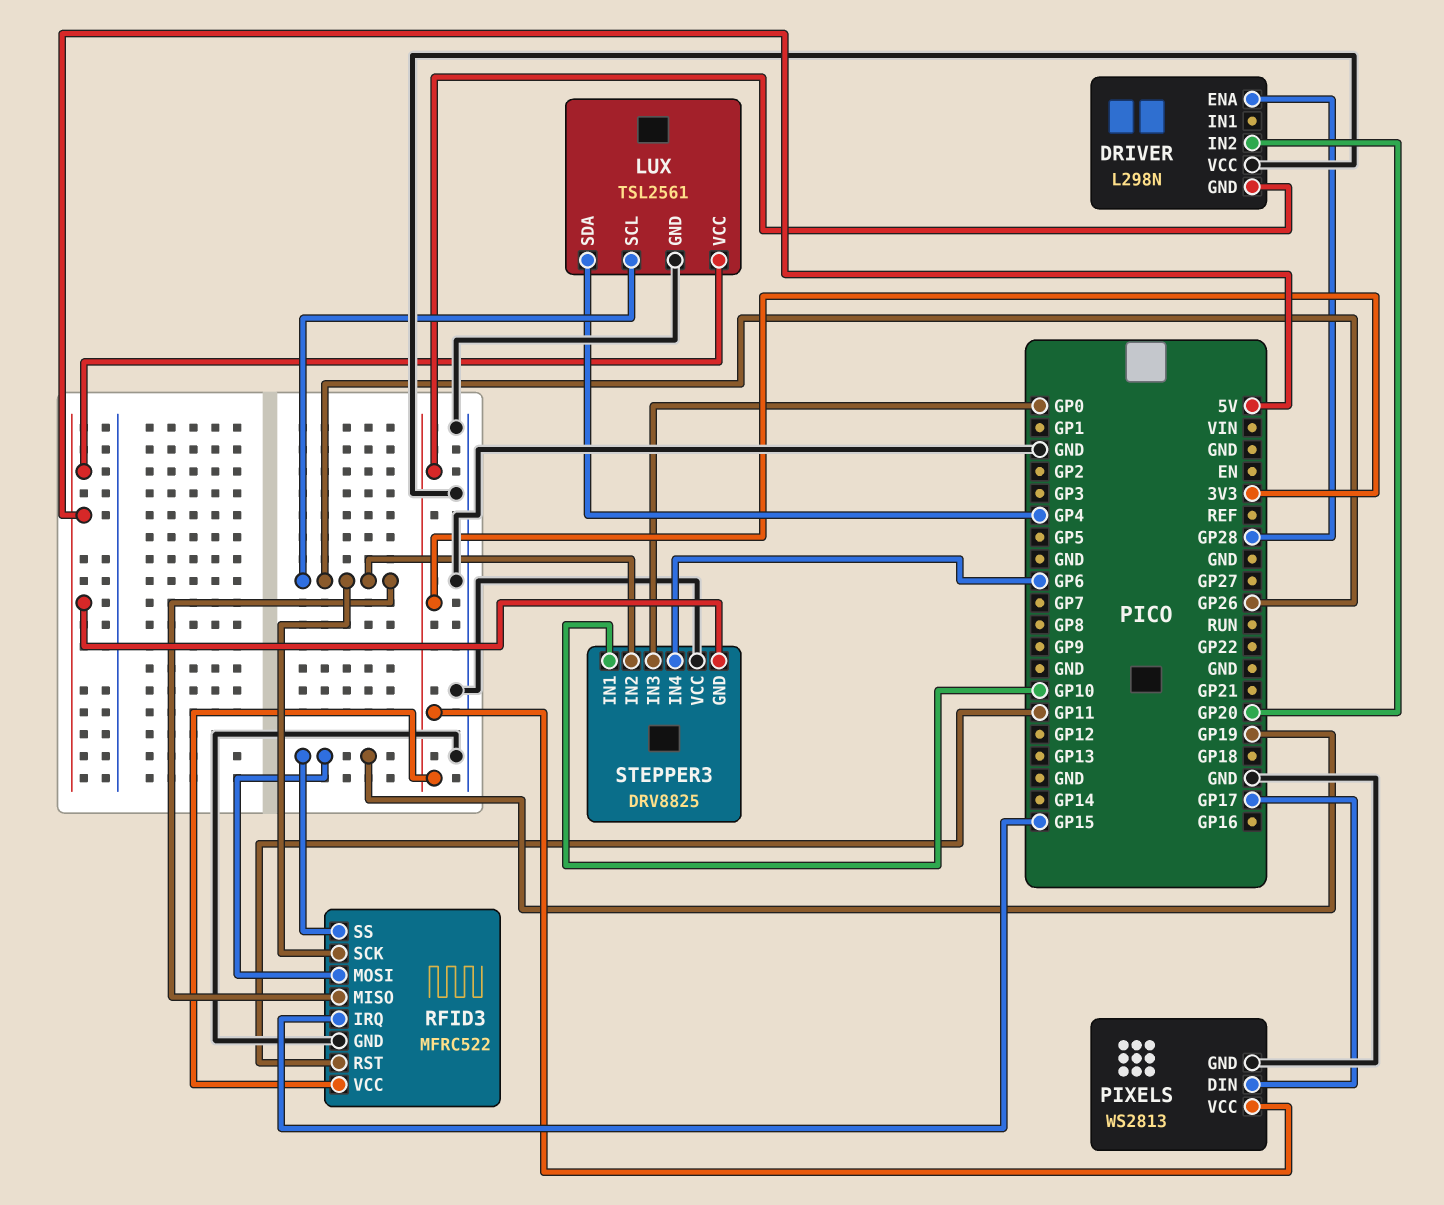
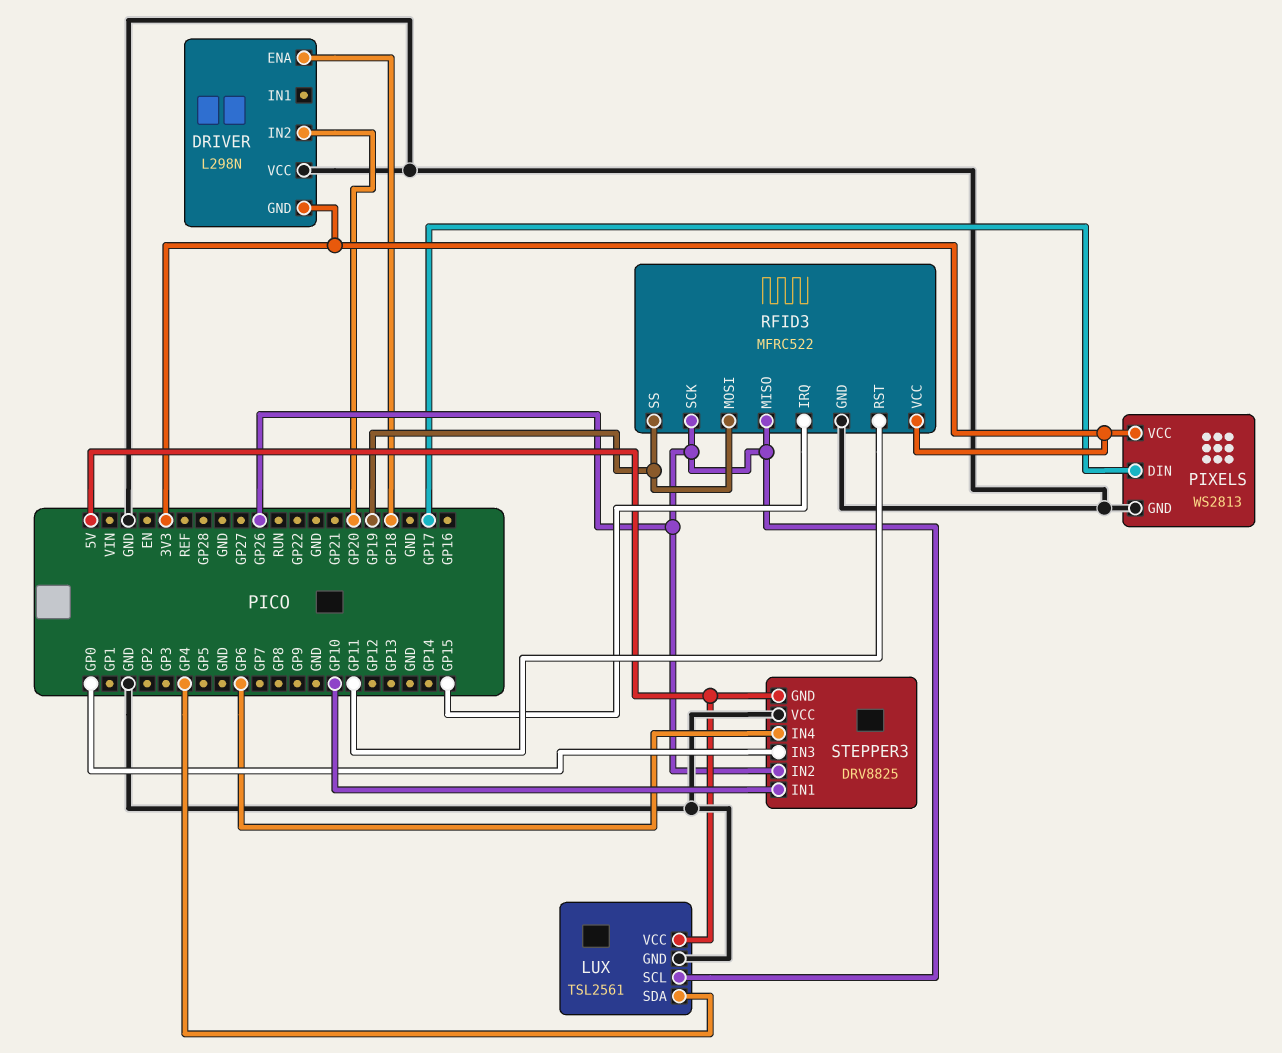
DRIVER pin ENA: GP28 -> GP18

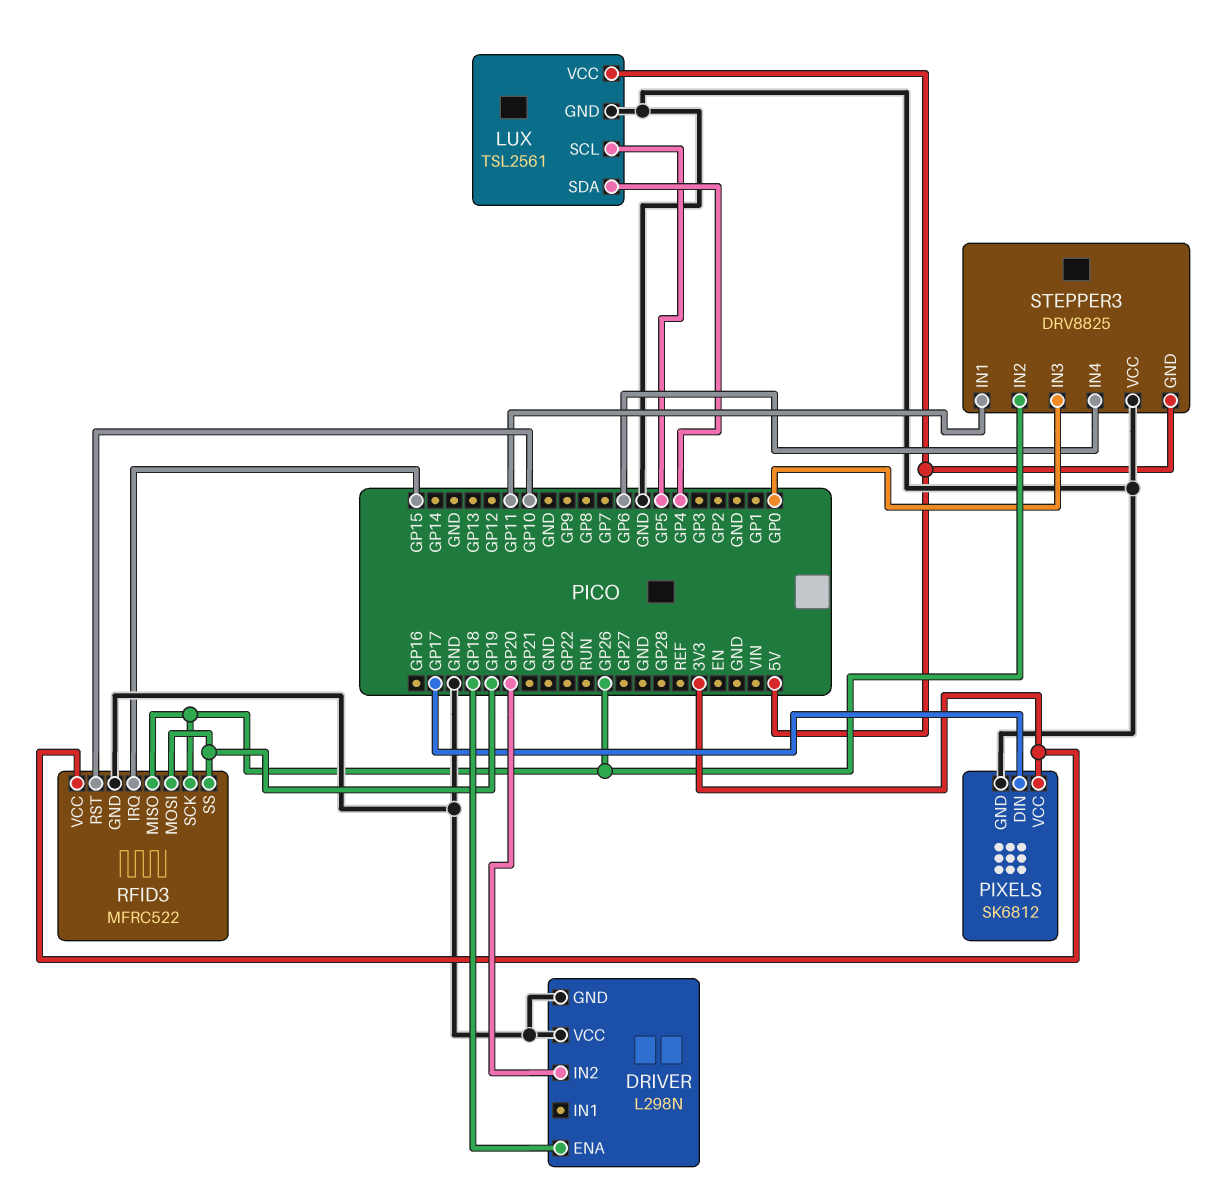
DRIVER pin GND: 3V3 -> GND
LUX pin SCL: GP26 -> GP5
PIXELS: WS2813 -> SK6812
RFID3 pin RST: GP11 -> GP10
STEPPER3 pin IN1: GP10 -> GP11

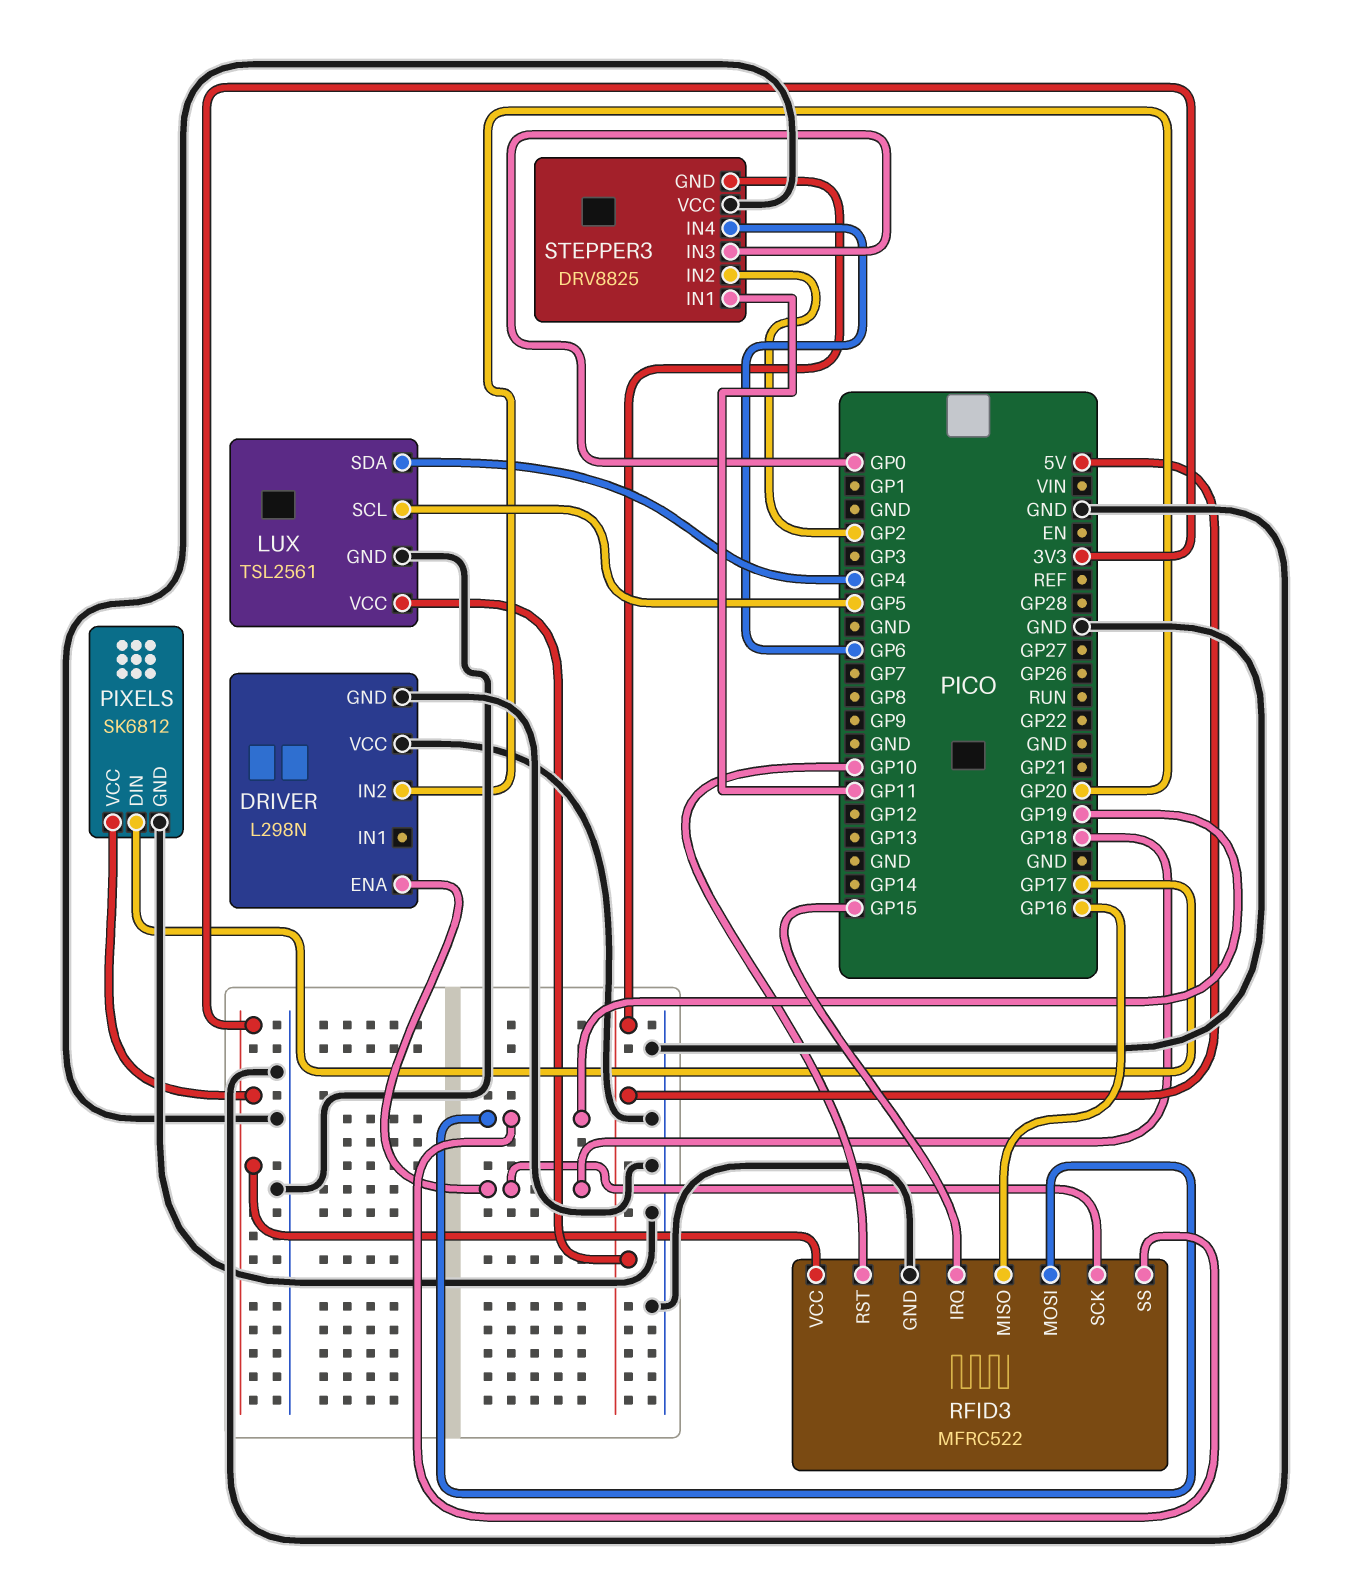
RFID3 pin MISO: GP26 -> GP16
RFID3 pin SCK: GP26 -> GP18
STEPPER3 pin IN2: GP26 -> GP2

